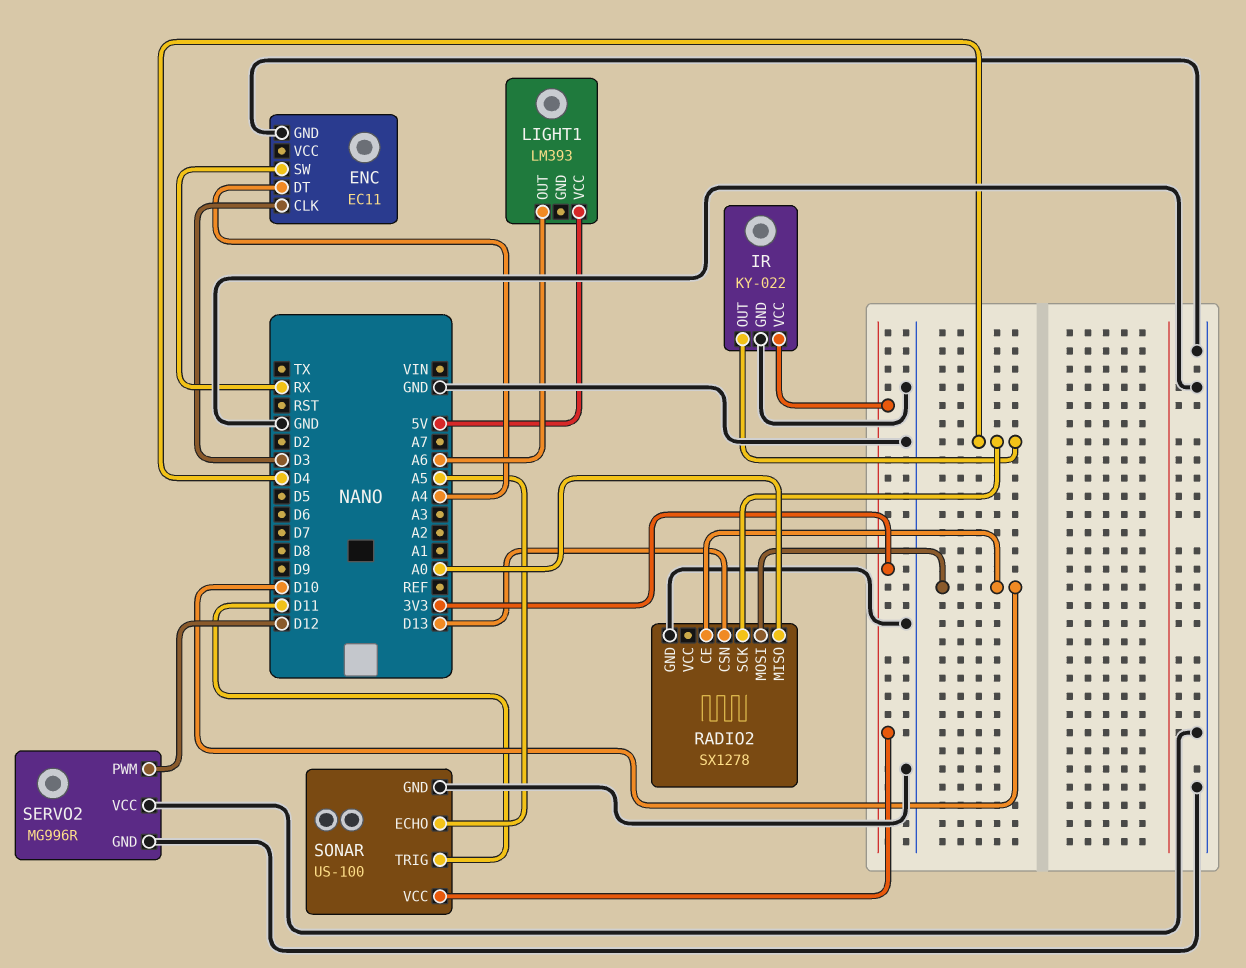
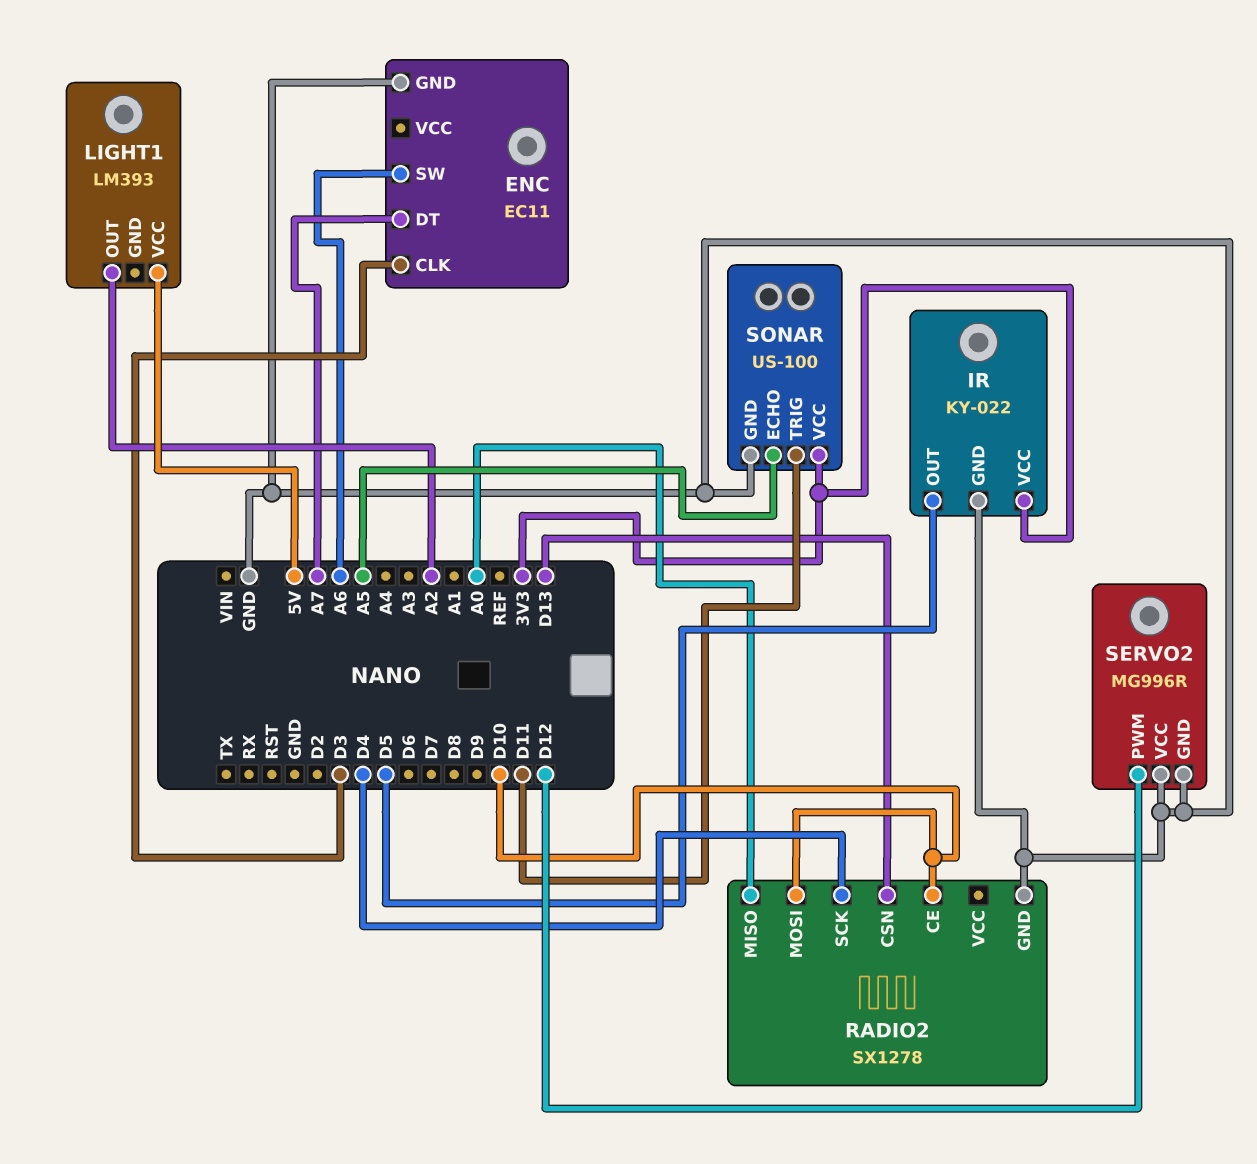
ENC pin DT: A4 -> A7
ENC pin SW: RX -> A6
IR pin OUT: D4 -> D5
LIGHT1 pin OUT: A6 -> A2

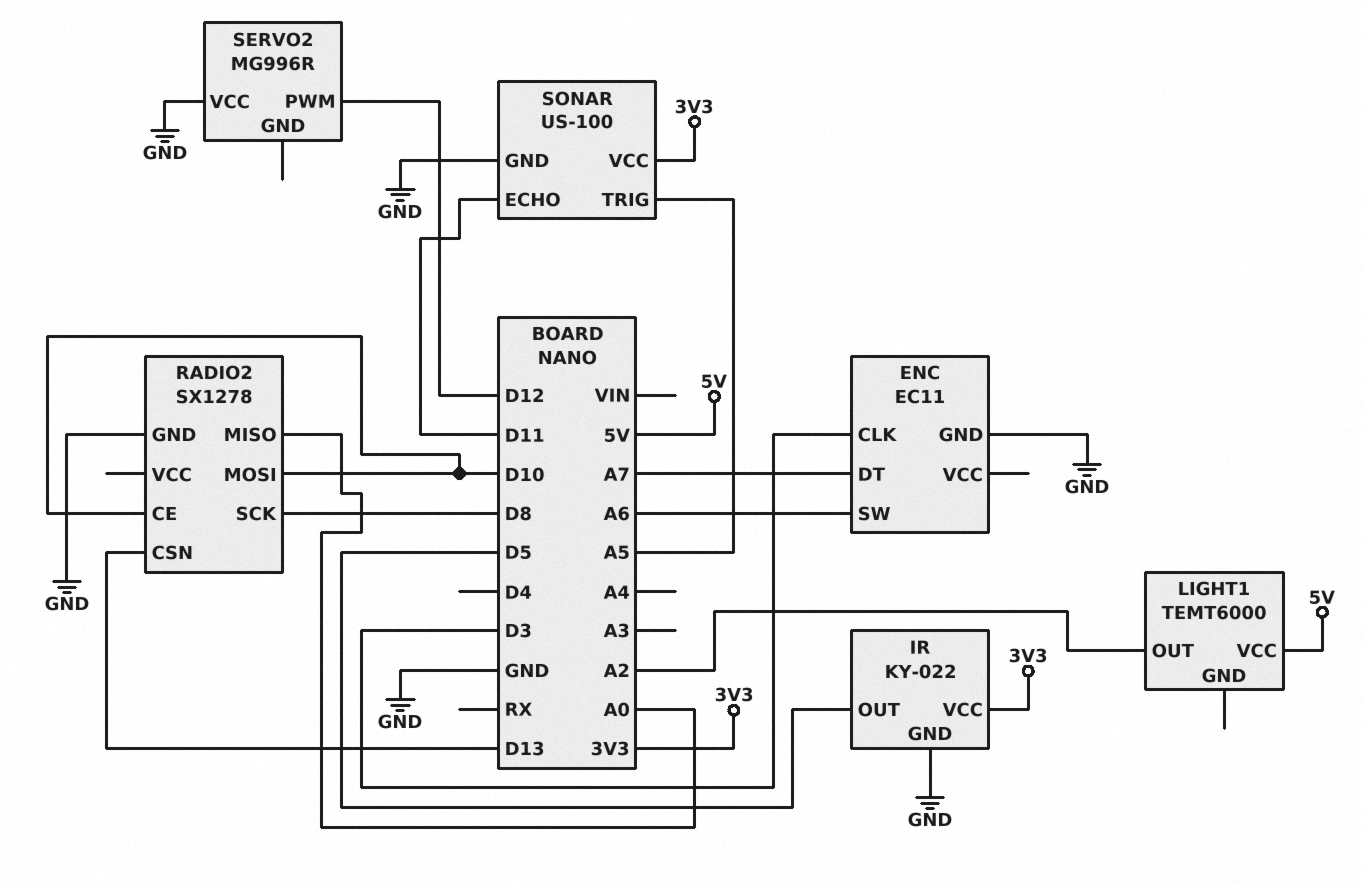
LIGHT1: LM393 -> TEMT6000
RADIO2 pin SCK: D4 -> D8
SERVO2 pin GND: GND -> none
SONAR pin ECHO: A5 -> D11
SONAR pin TRIG: D11 -> A5

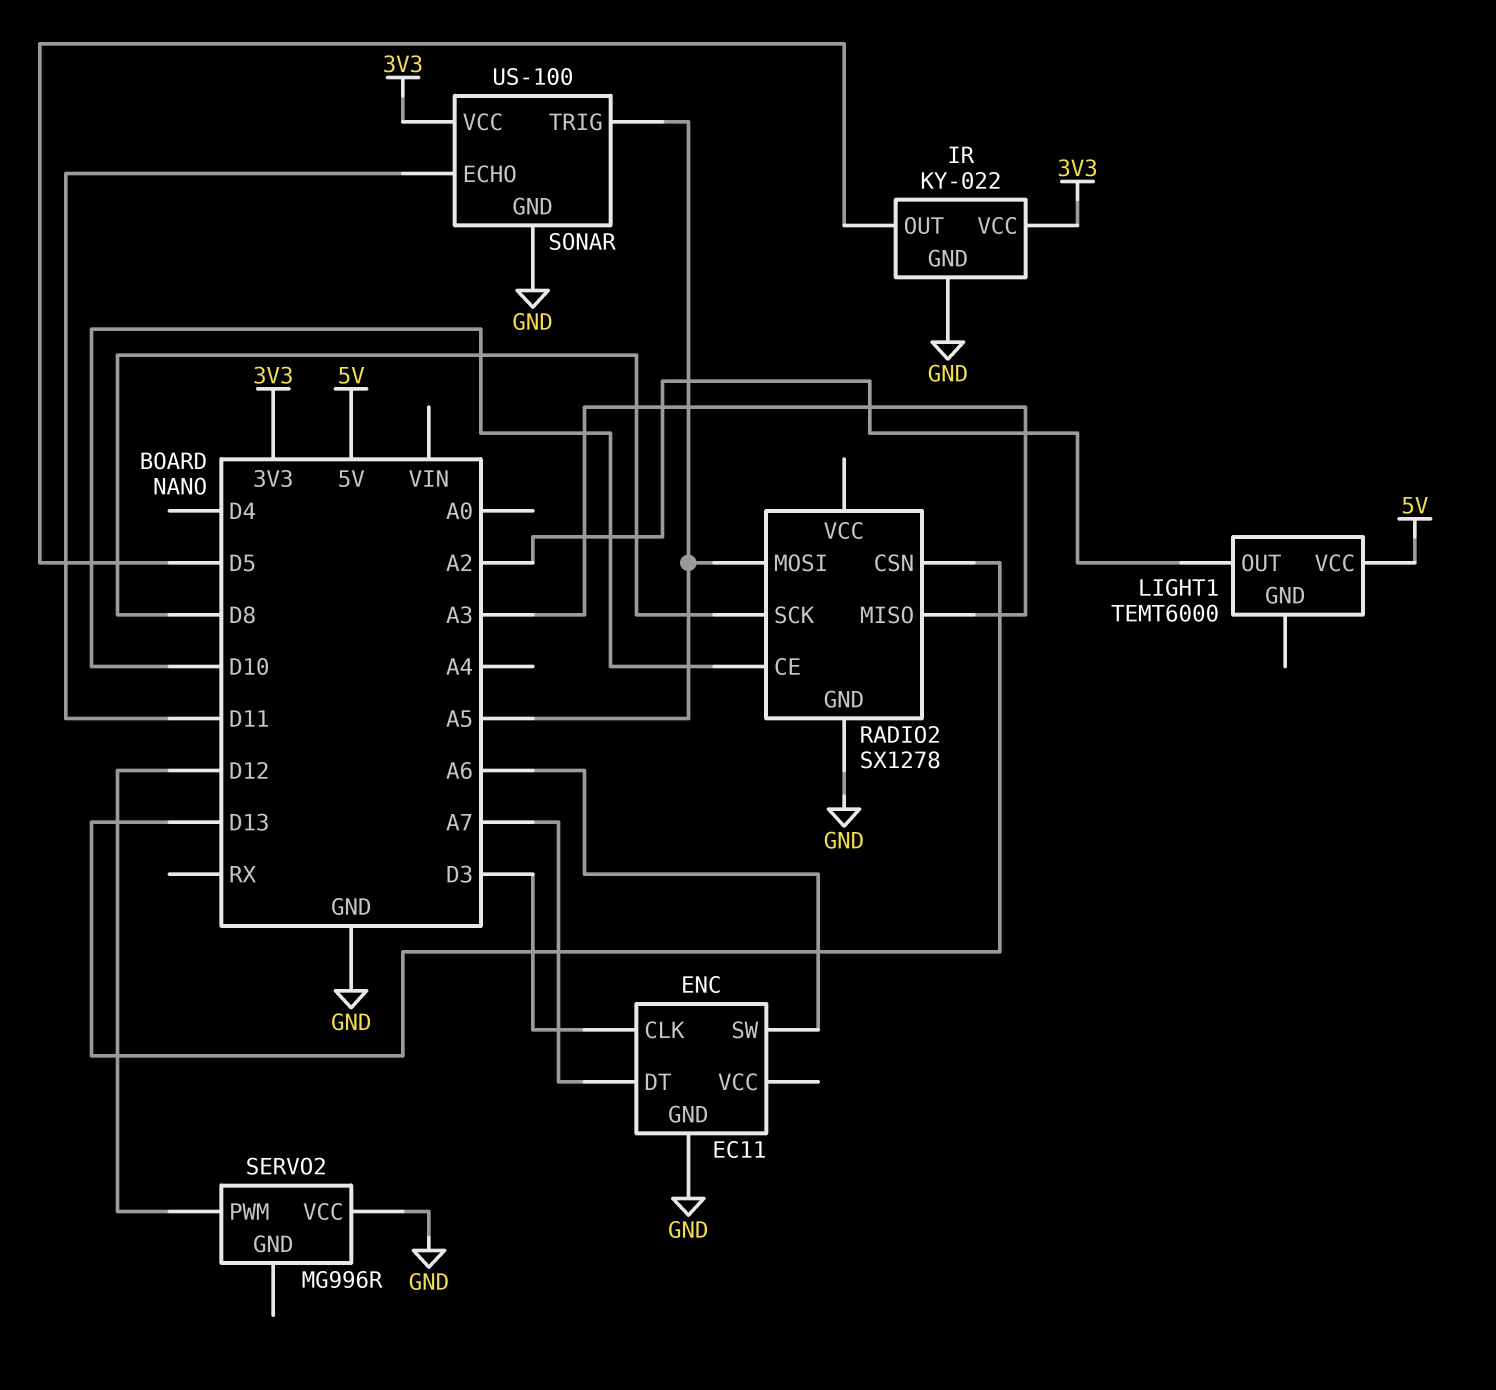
RADIO2 pin MISO: A0 -> A3
RADIO2 pin MOSI: D10 -> A5

